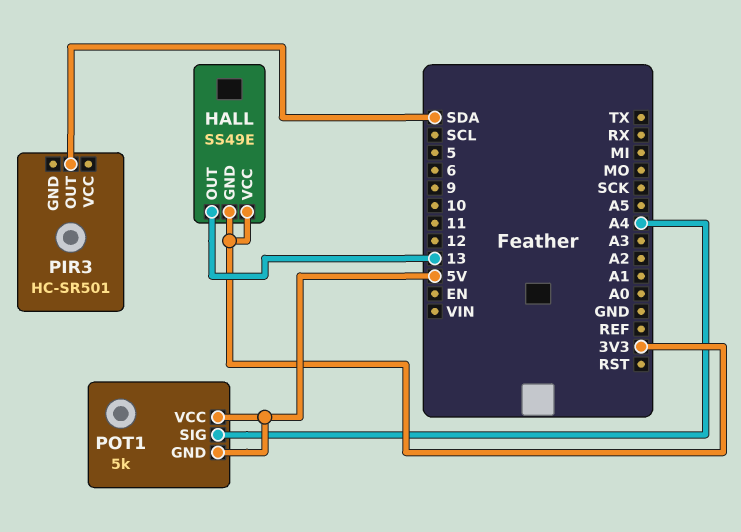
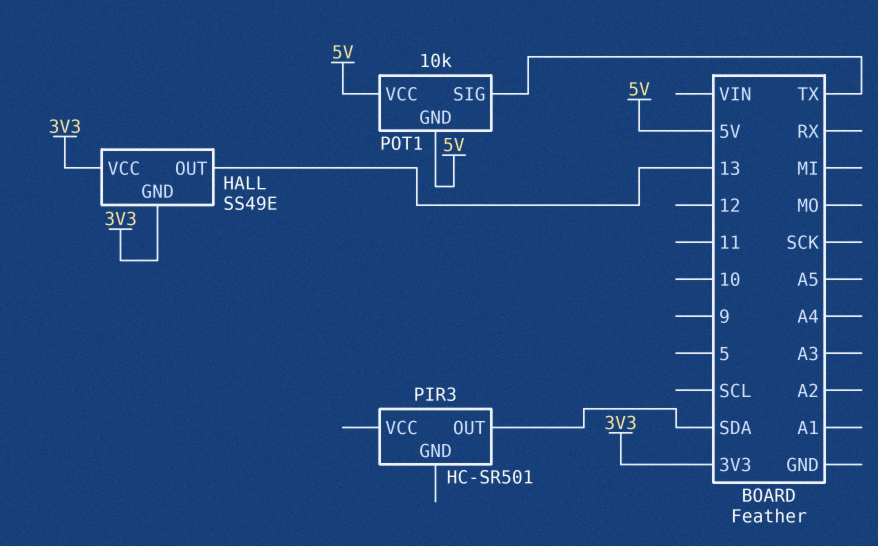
POT1: 5k -> 10k
POT1 pin SIG: A4 -> TX

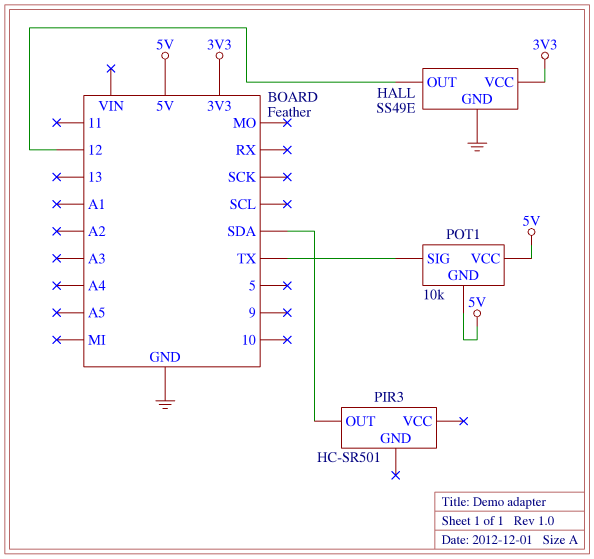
HALL pin GND: 3V3 -> GND
HALL pin OUT: 13 -> 12

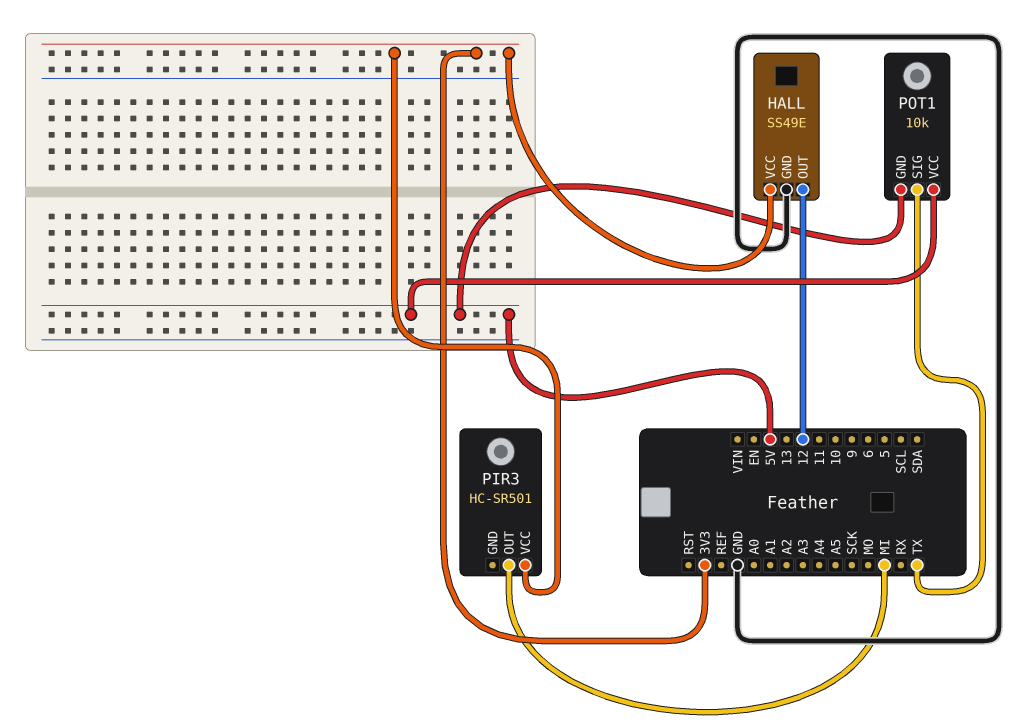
PIR3 pin OUT: SDA -> MI
PIR3 pin VCC: none -> 3V3

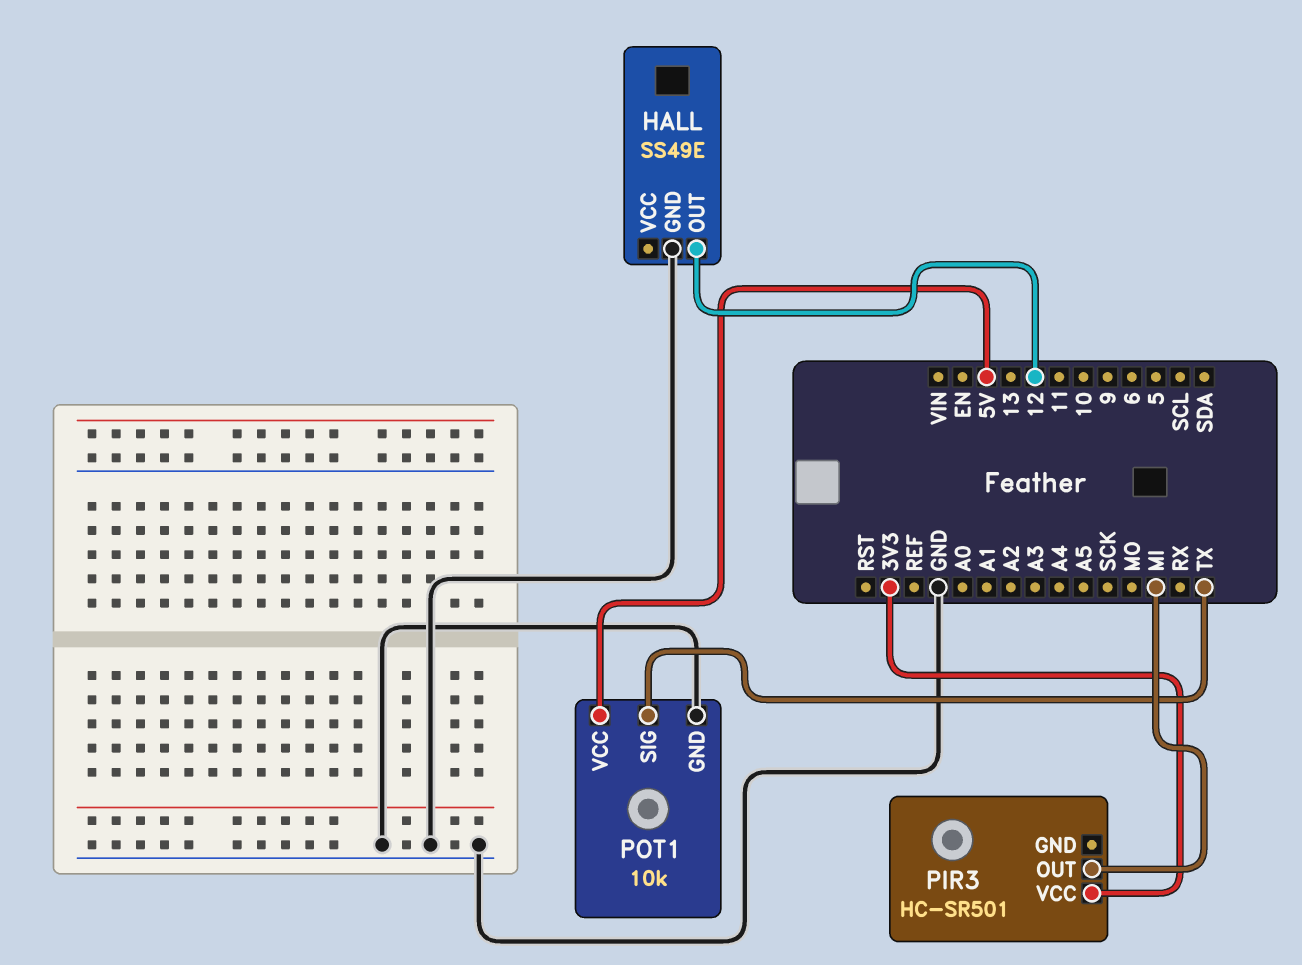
HALL pin VCC: 3V3 -> none
POT1 pin GND: 5V -> GND

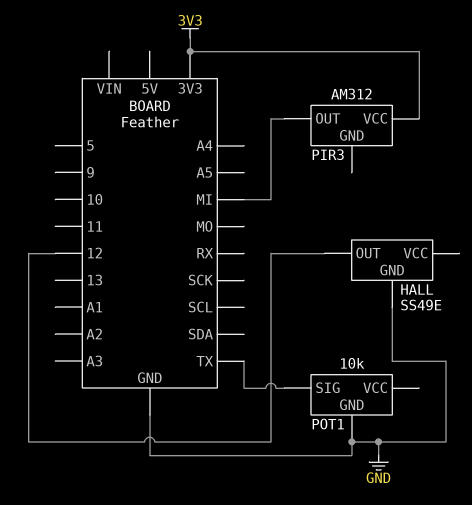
PIR3: HC-SR501 -> AM312
POT1 pin VCC: 5V -> none

